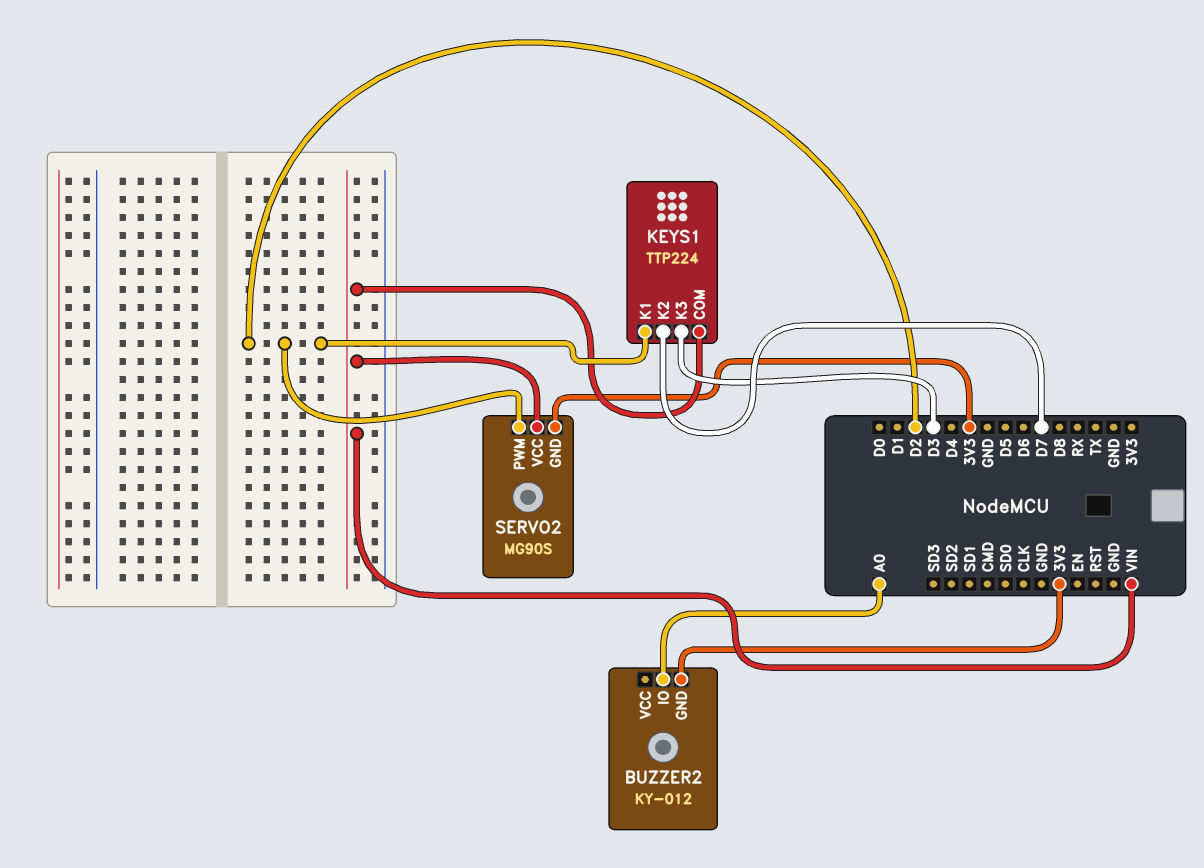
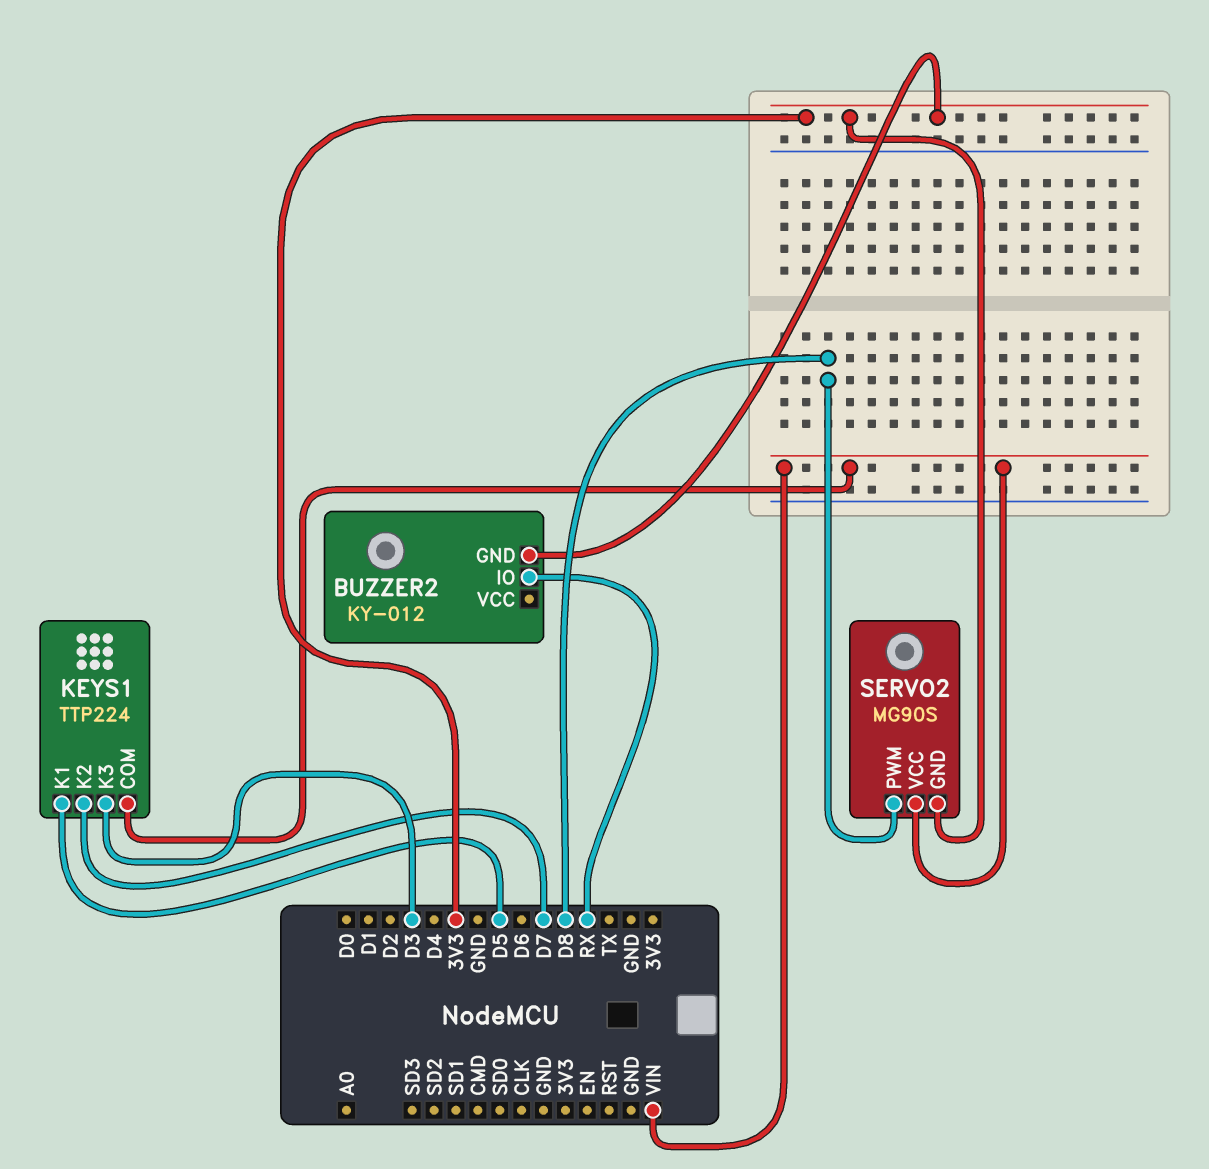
BUZZER2 pin IO: A0 -> RX
KEYS1 pin K1: D2 -> D5
SERVO2 pin PWM: D2 -> D8

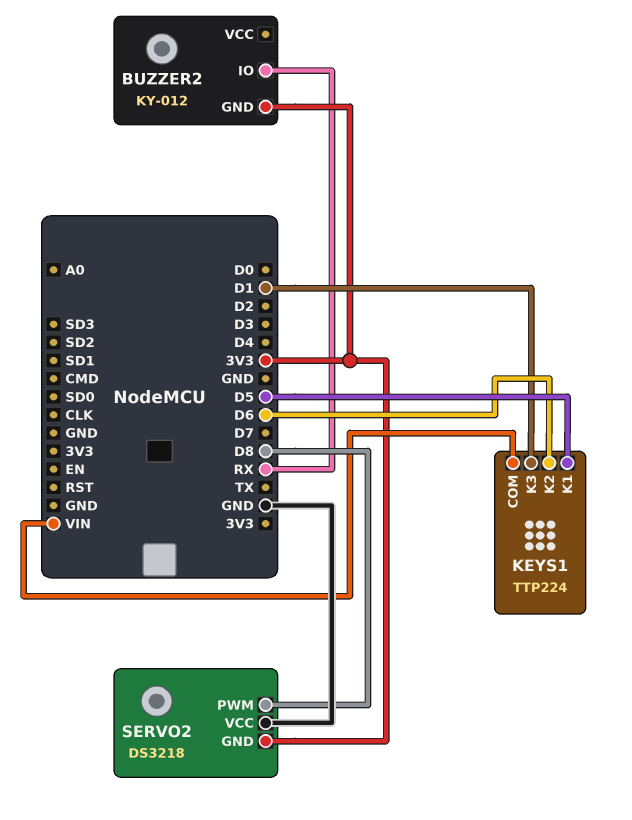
KEYS1 pin K2: D7 -> D6
KEYS1 pin K3: D3 -> D1
SERVO2: MG90S -> DS3218
SERVO2 pin VCC: VIN -> GND

